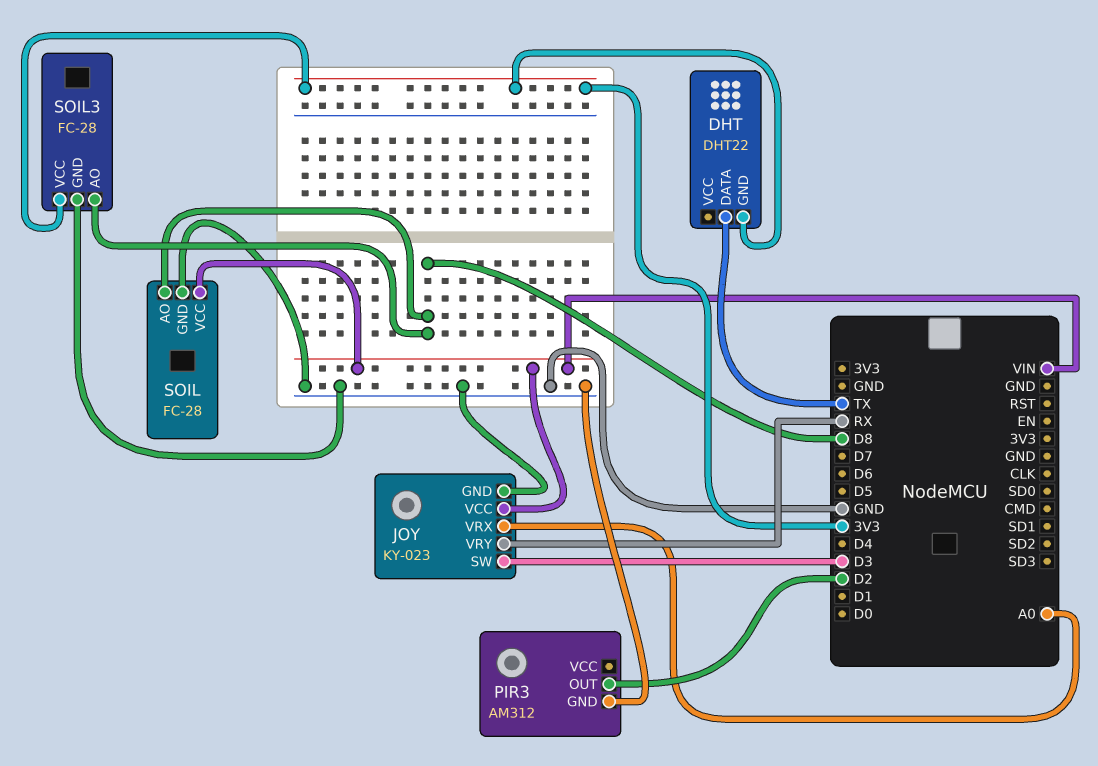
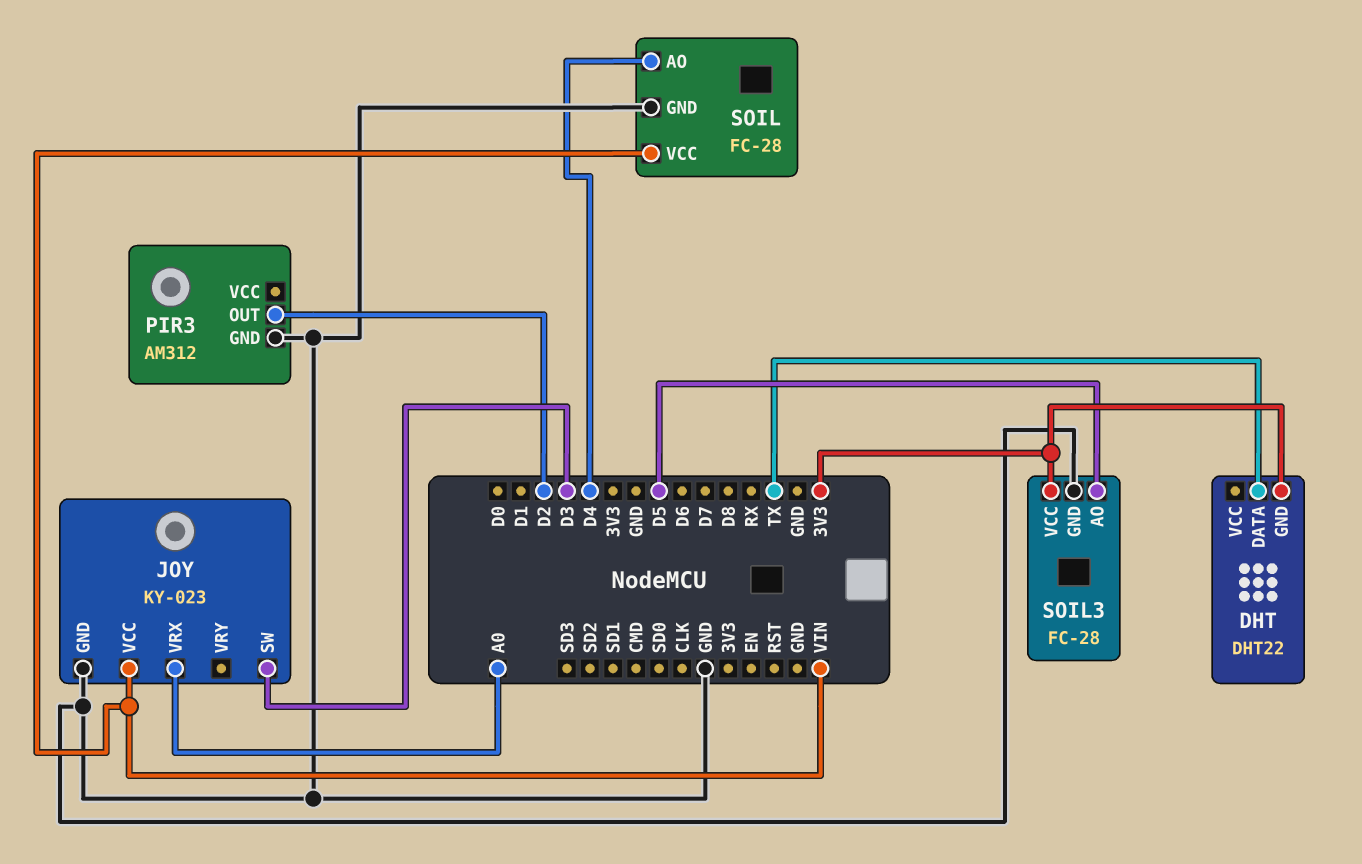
JOY pin VRY: RX -> none
SOIL pin AO: D8 -> D4
SOIL3 pin AO: D8 -> D5

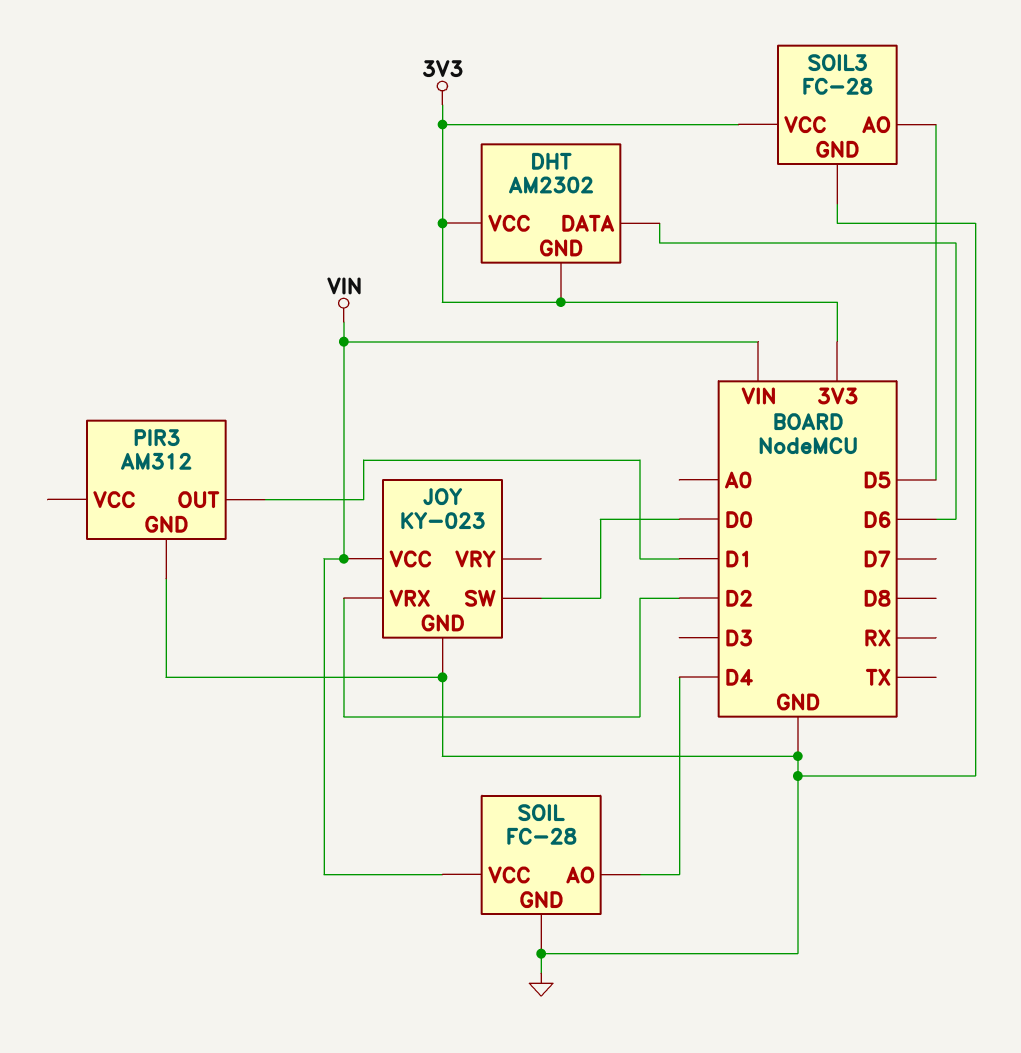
DHT: DHT22 -> AM2302
DHT pin DATA: TX -> D6
DHT pin VCC: none -> 3V3
JOY pin SW: D3 -> D0
JOY pin VRX: A0 -> D2
PIR3 pin OUT: D2 -> D1

